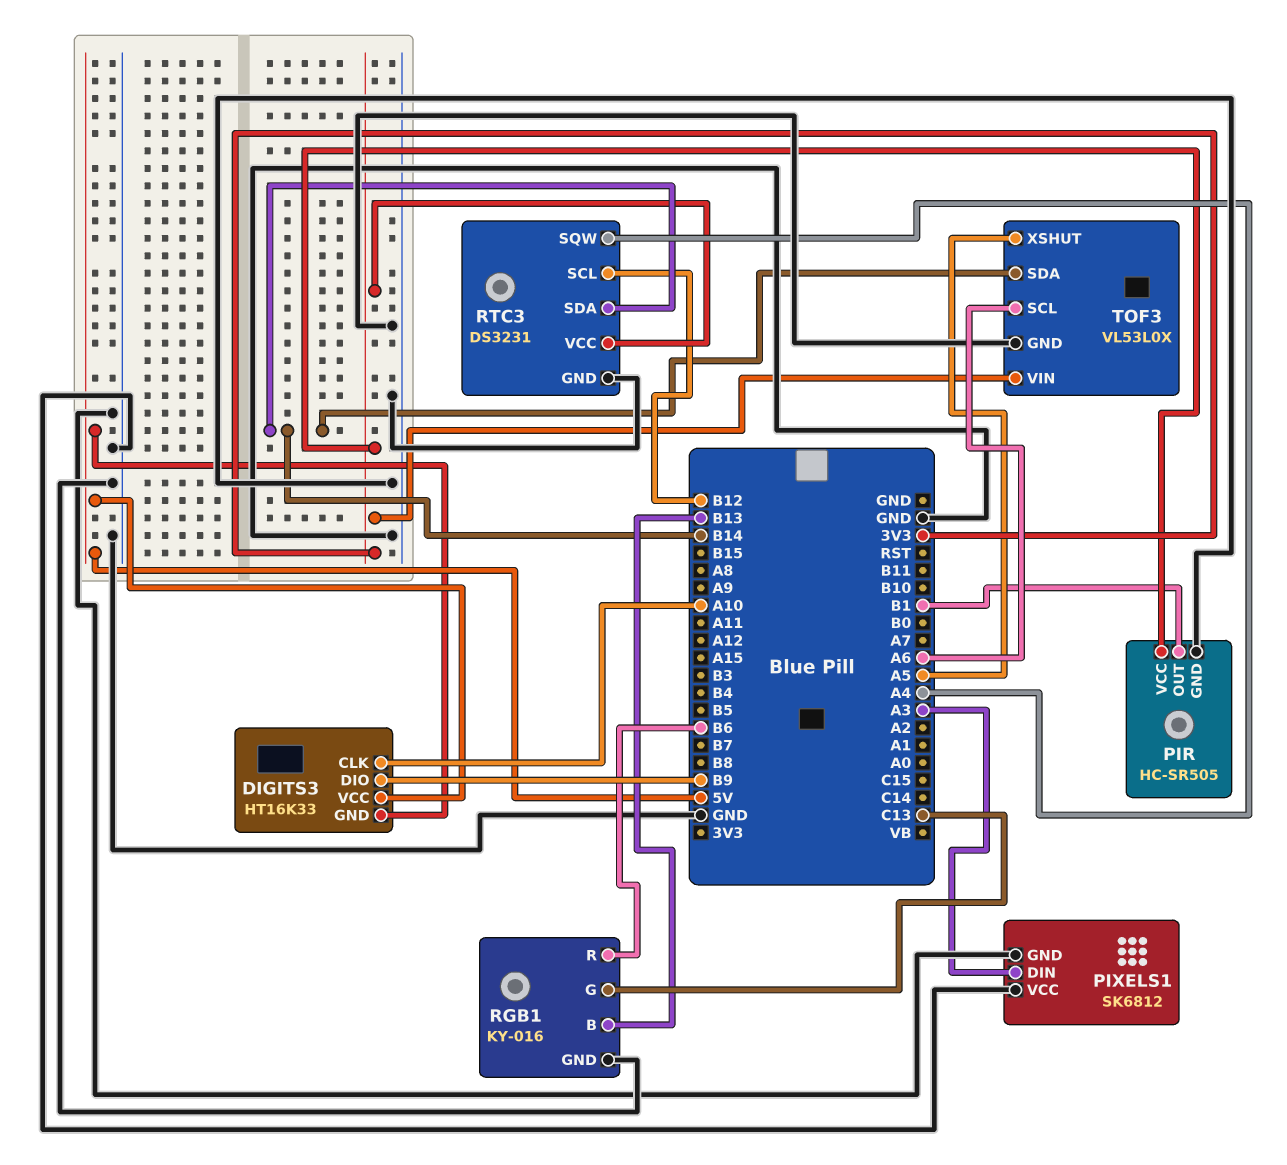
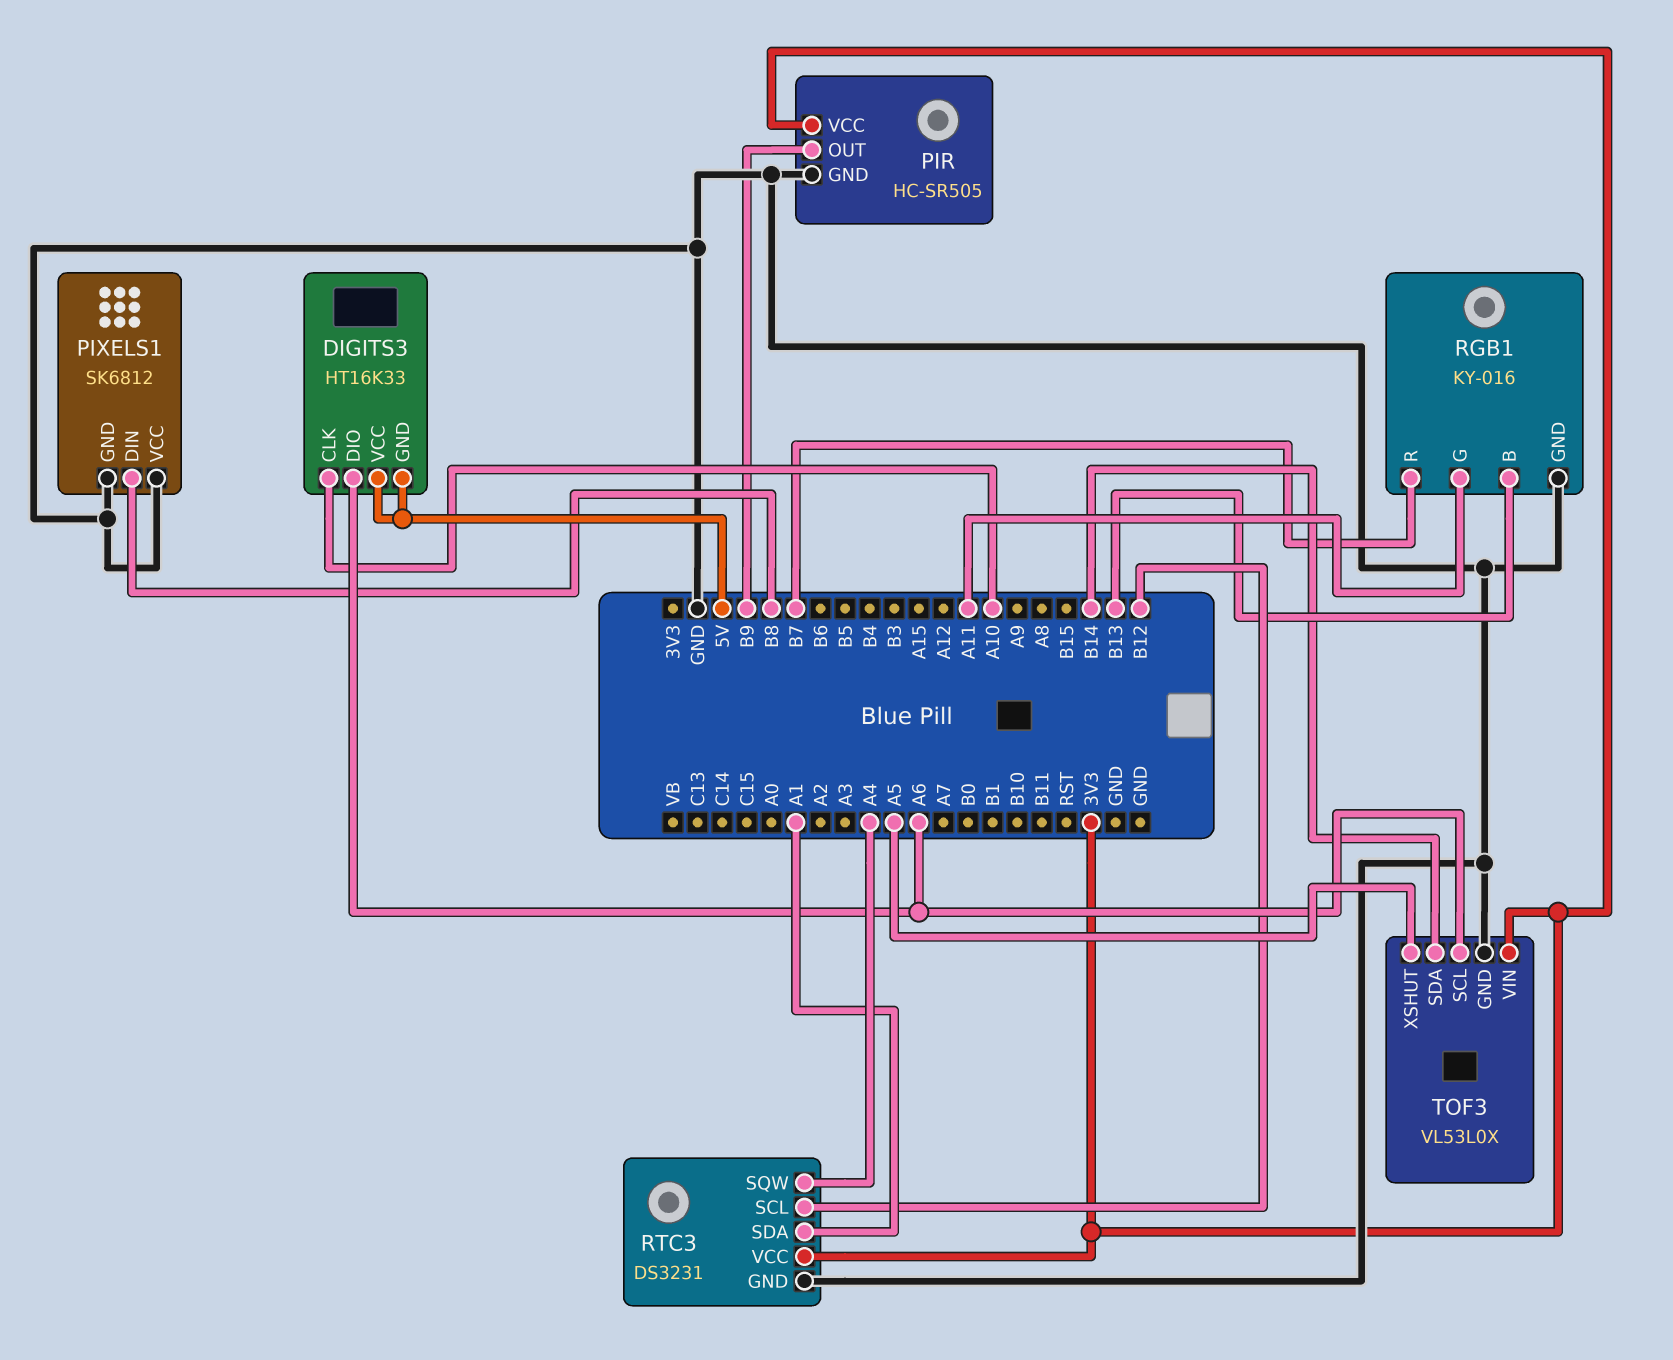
DIGITS3 pin DIO: B9 -> A6
PIR pin OUT: B1 -> B9
PIXELS1 pin DIN: A3 -> B8
RGB1 pin G: C13 -> A11
RGB1 pin R: B6 -> B7
RTC3 pin SDA: B14 -> A1

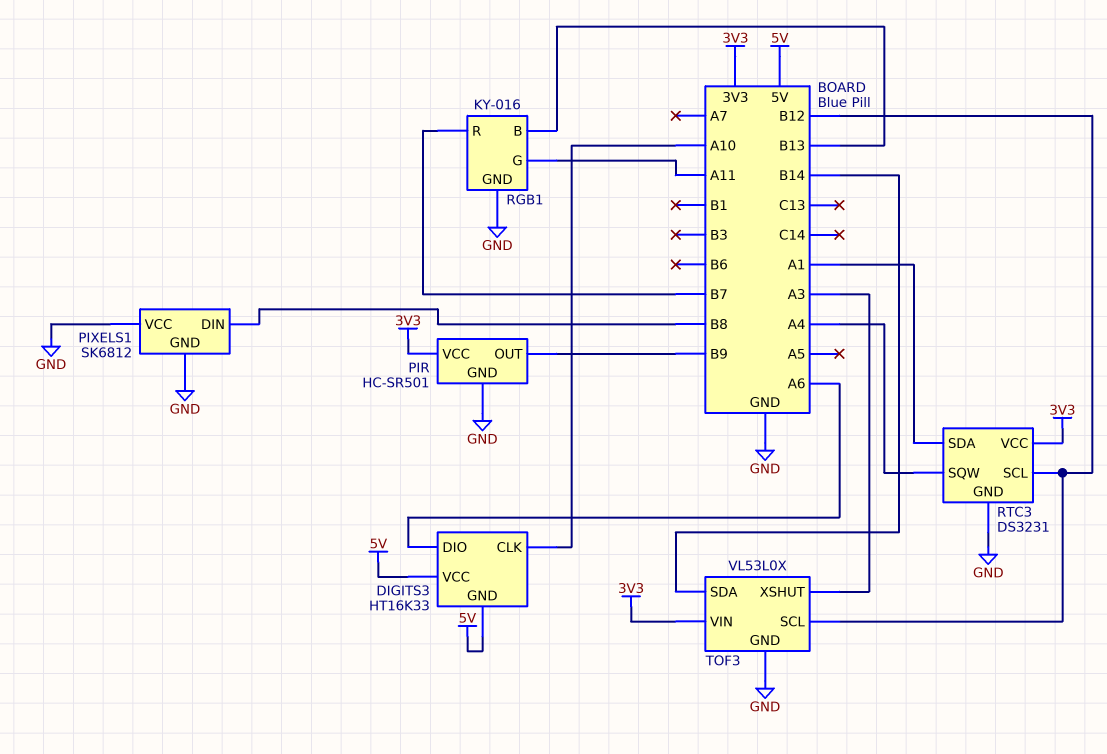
PIR: HC-SR505 -> HC-SR501
TOF3 pin SCL: A6 -> B12
TOF3 pin XSHUT: A5 -> A3

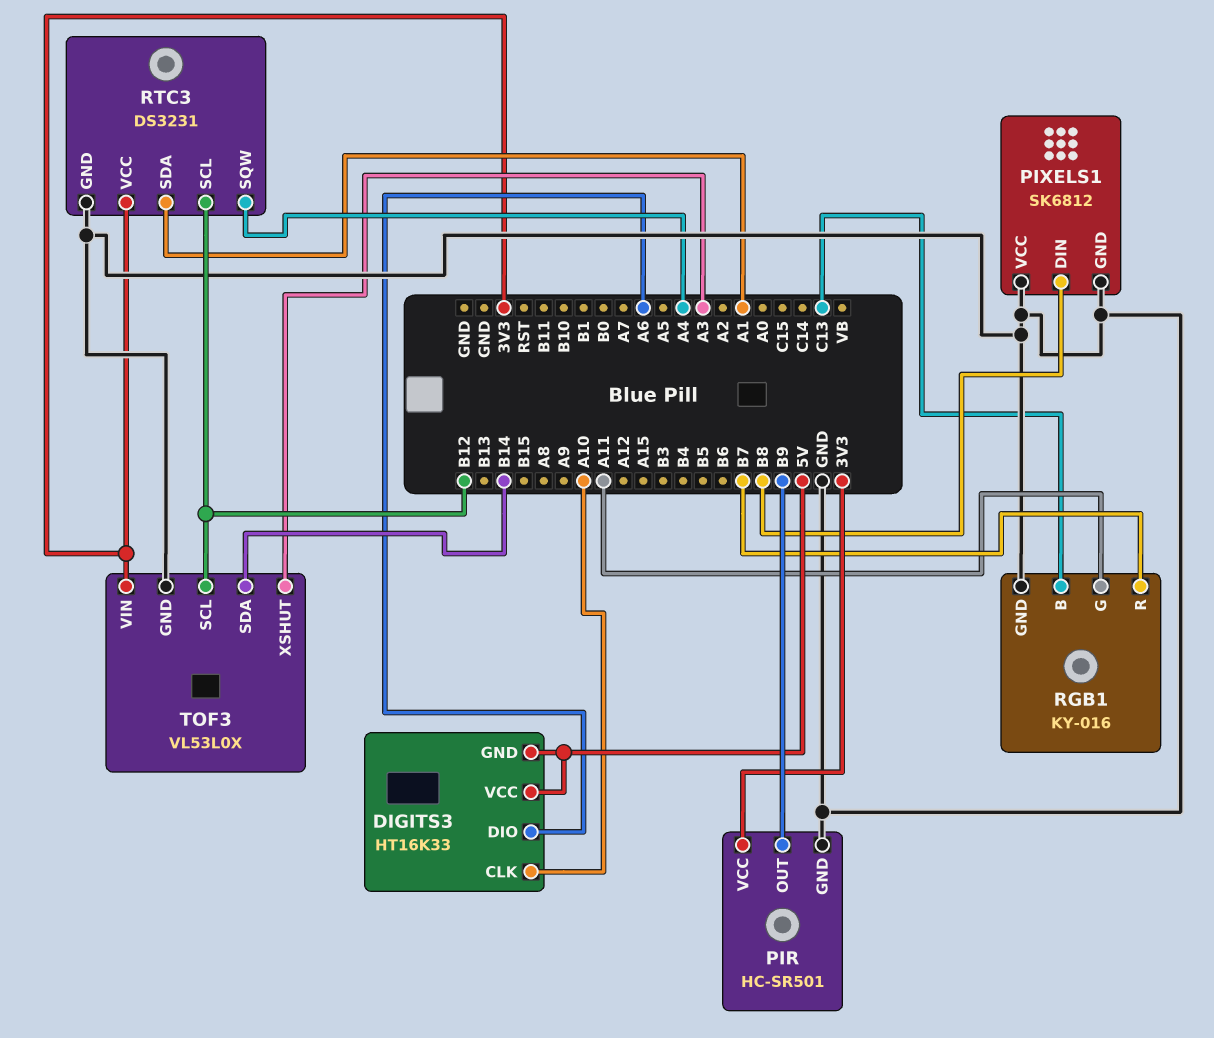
RGB1 pin B: B13 -> C13

